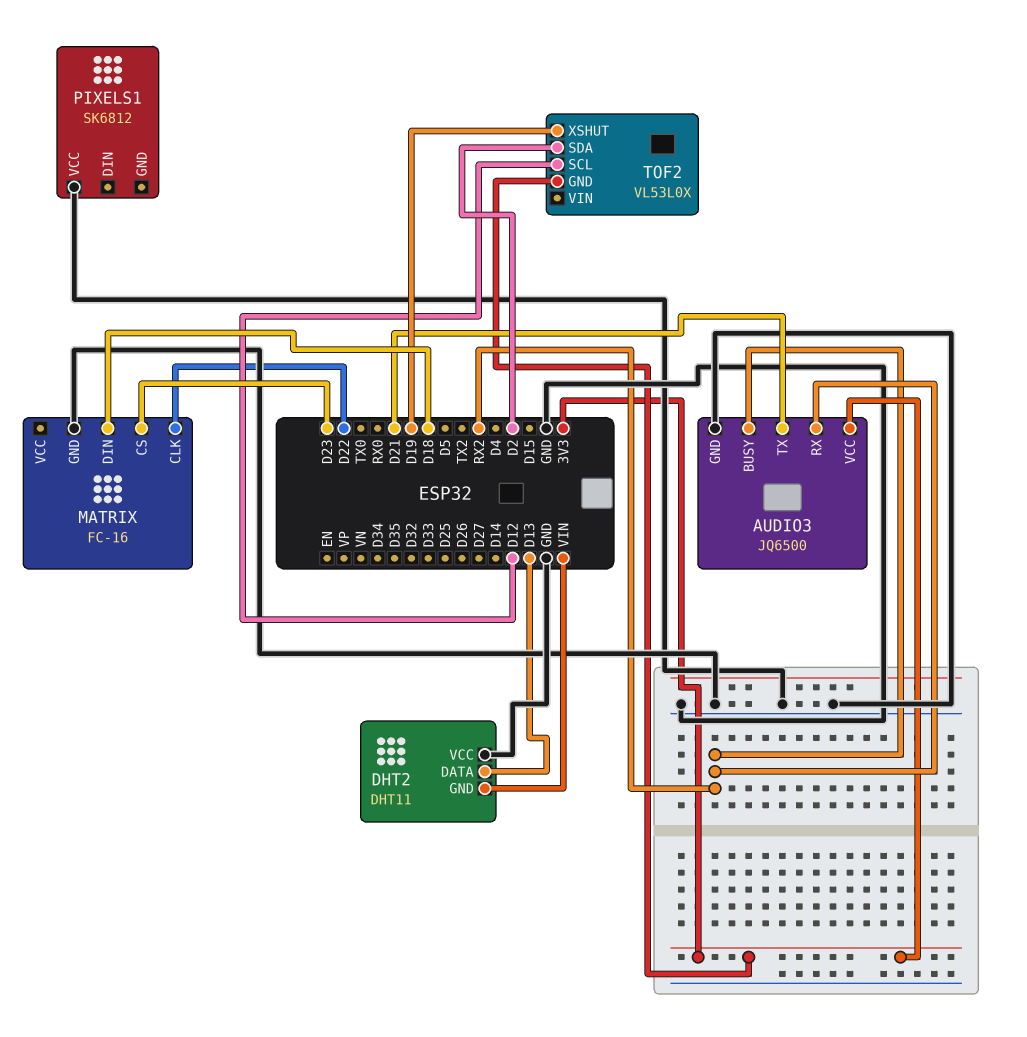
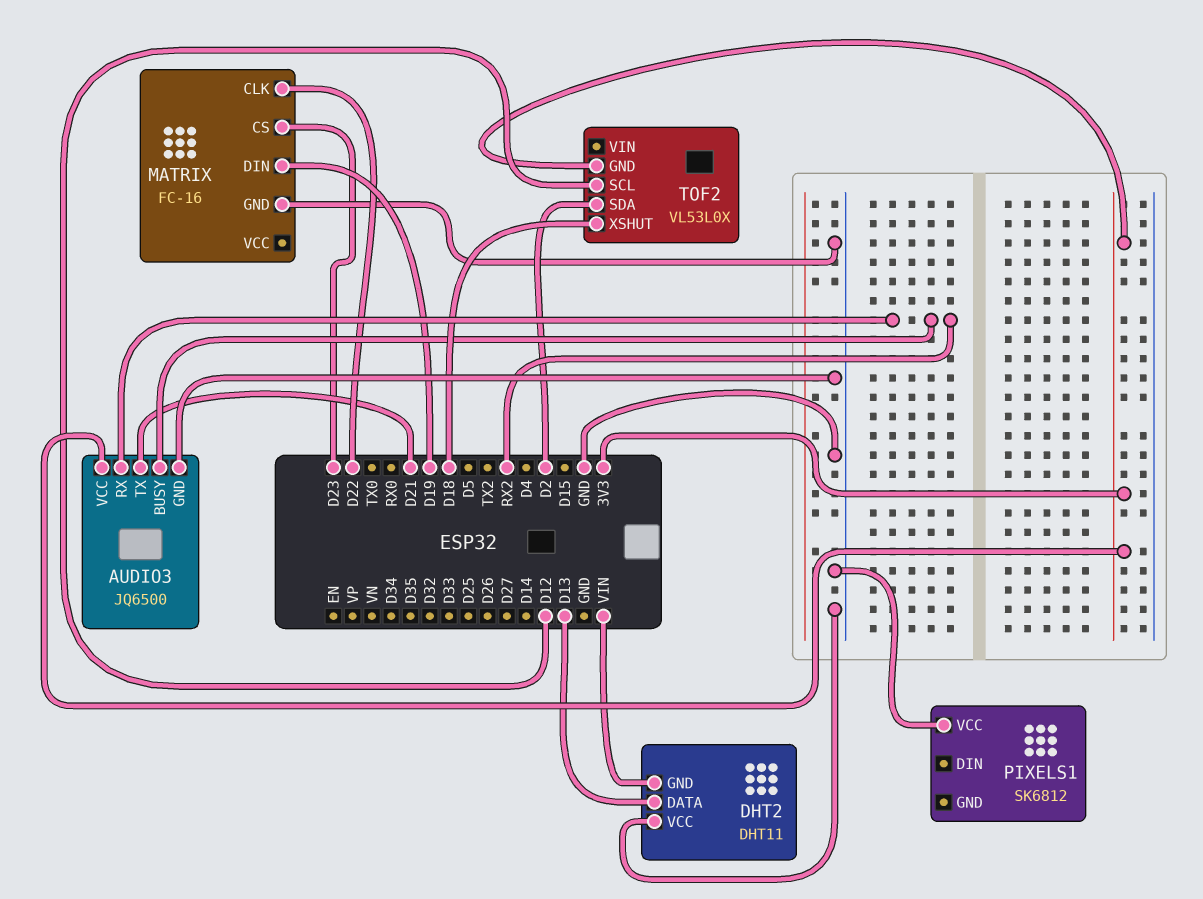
MATRIX pin DIN: D18 -> D19
TOF2 pin XSHUT: D19 -> D18

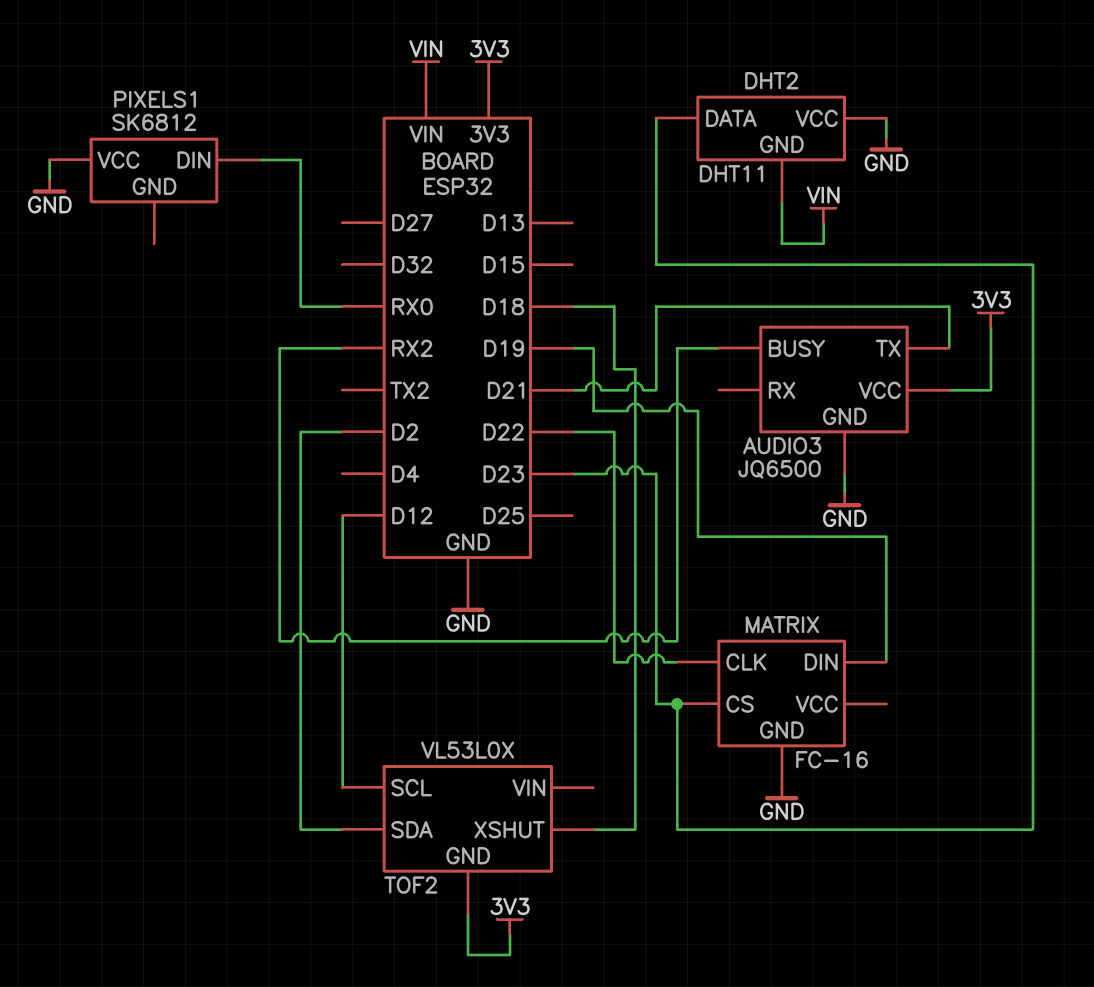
AUDIO3 pin RX: RX2 -> none
DHT2 pin DATA: D13 -> D23
PIXELS1 pin DIN: none -> RX0

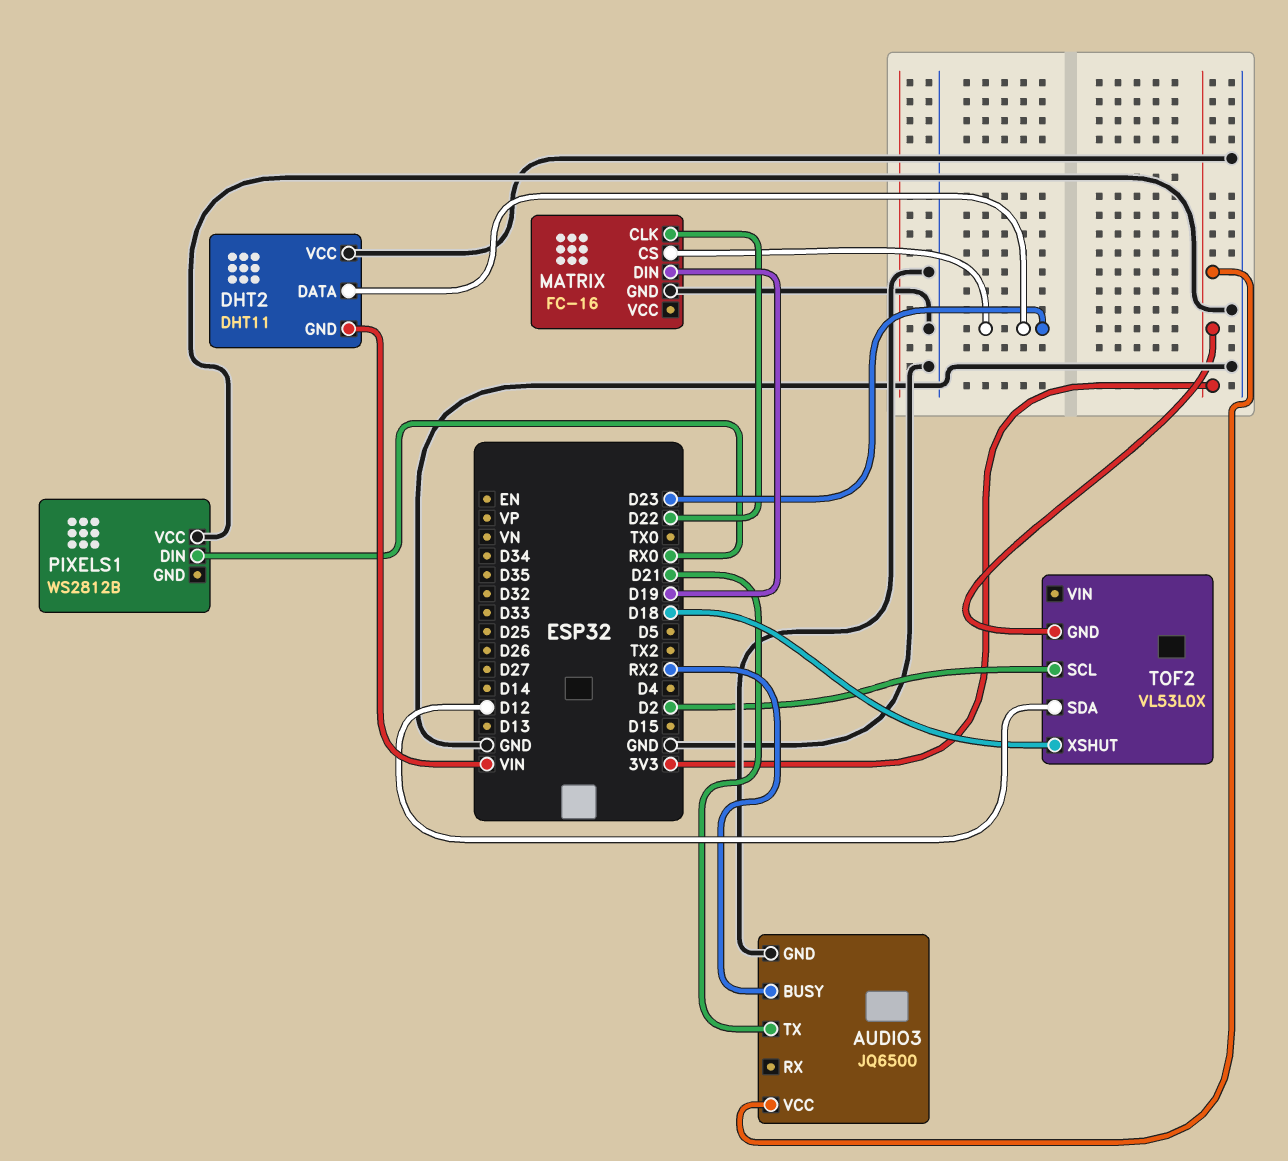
PIXELS1: SK6812 -> WS2812B
TOF2 pin SCL: D12 -> D2
TOF2 pin SDA: D2 -> D12

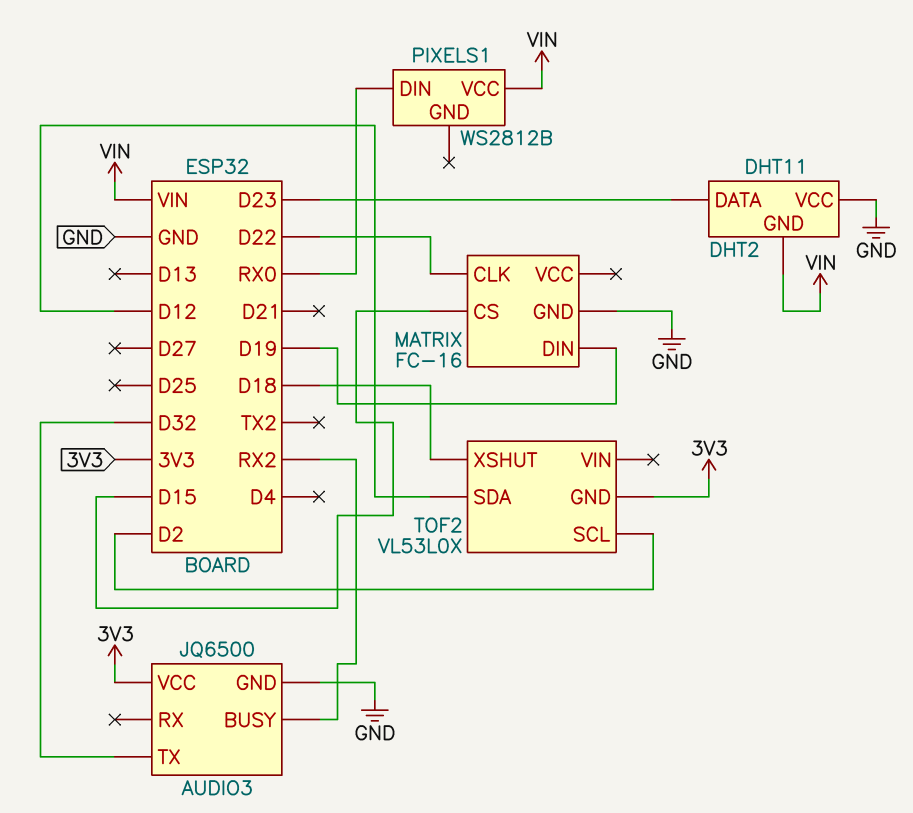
AUDIO3 pin TX: D21 -> D32
MATRIX pin CS: D23 -> D15
PIXELS1 pin VCC: GND -> VIN

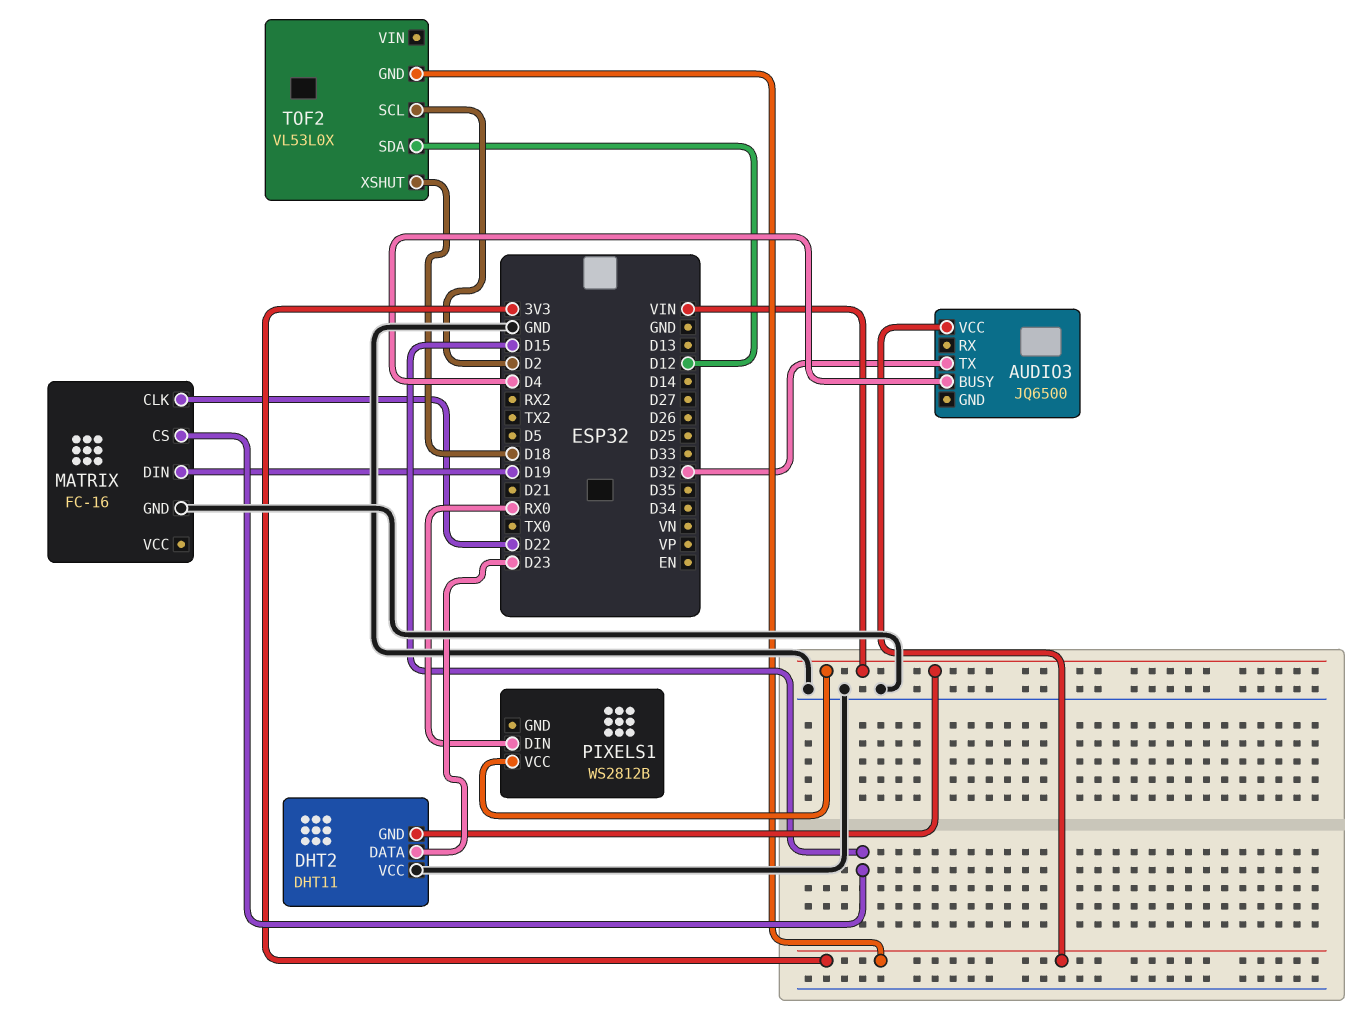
AUDIO3 pin BUSY: RX2 -> D4
AUDIO3 pin GND: GND -> none

